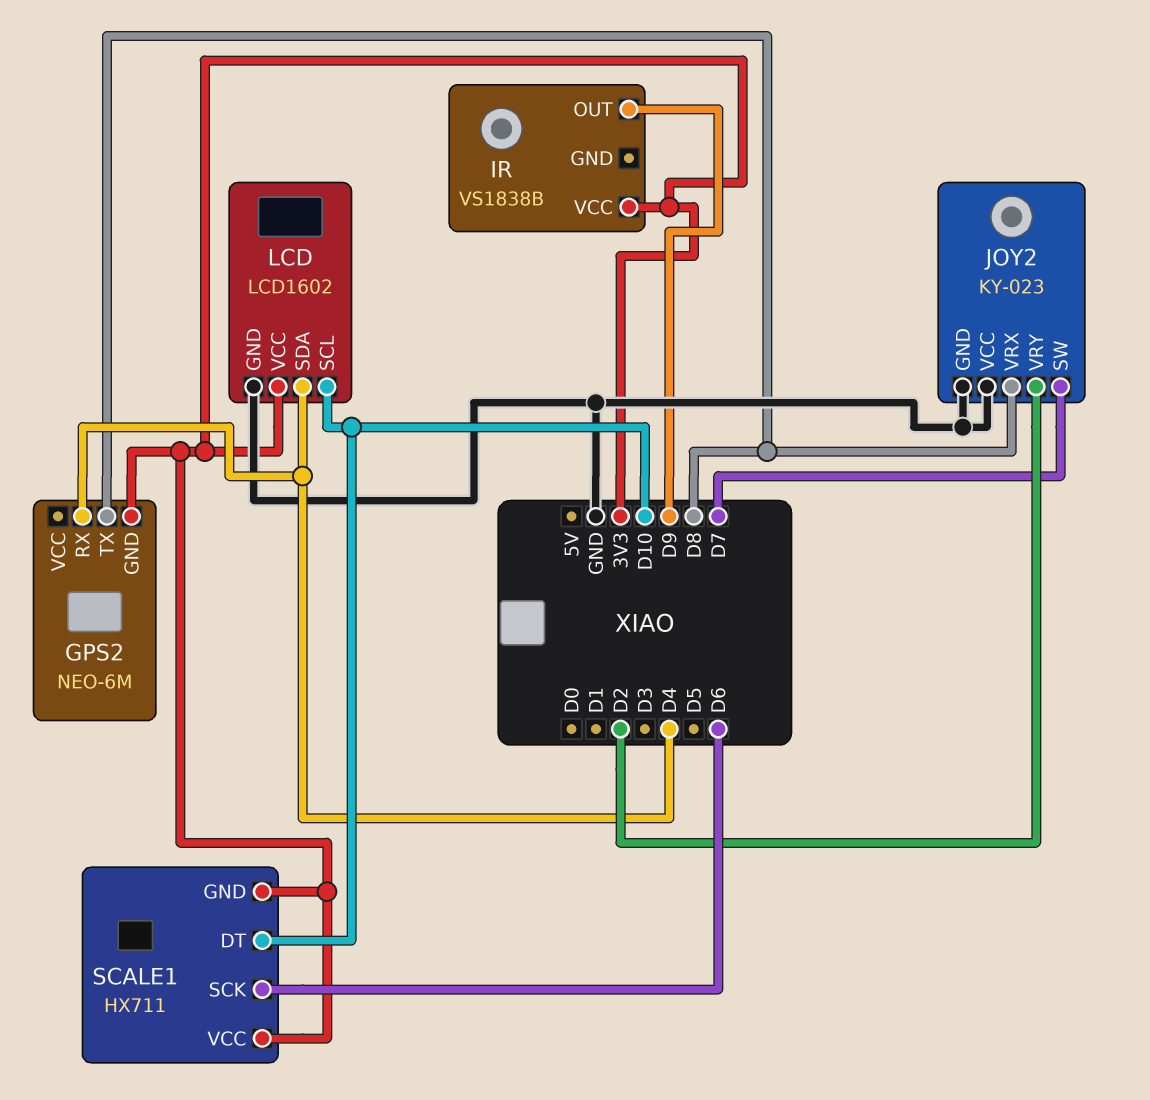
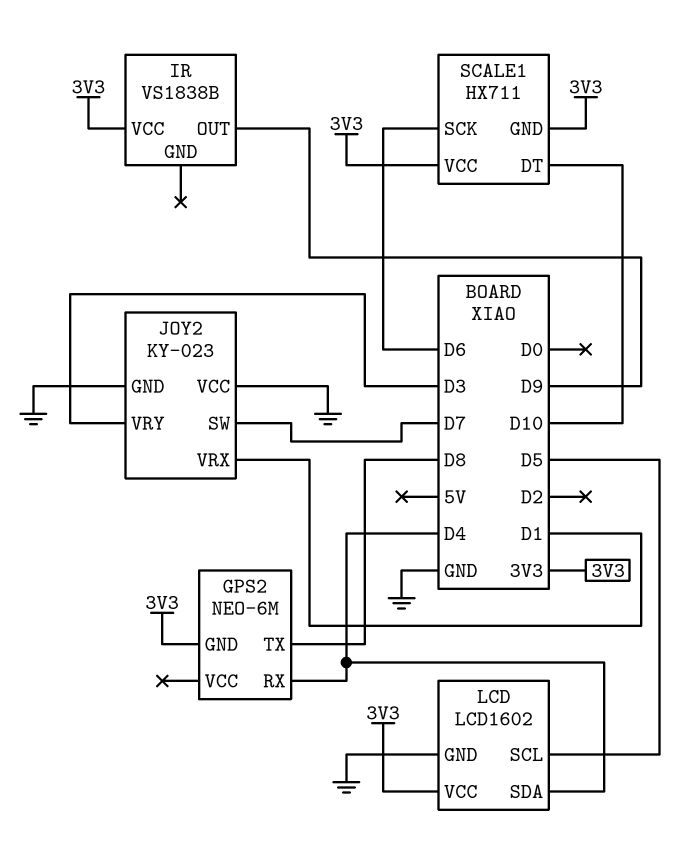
JOY2 pin VRX: D8 -> D1
JOY2 pin VRY: D2 -> D3
LCD pin SCL: D10 -> D5

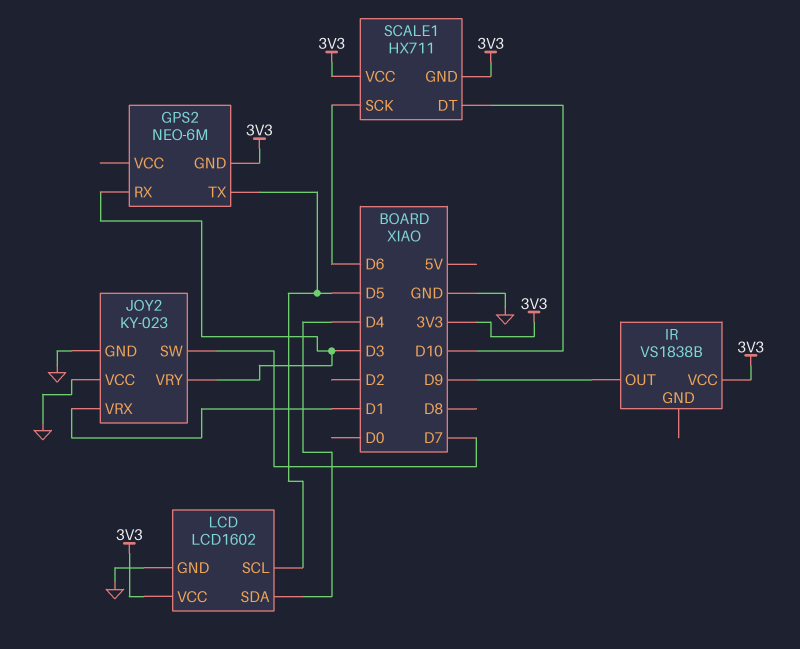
GPS2 pin RX: D4 -> D3
GPS2 pin TX: D8 -> D5

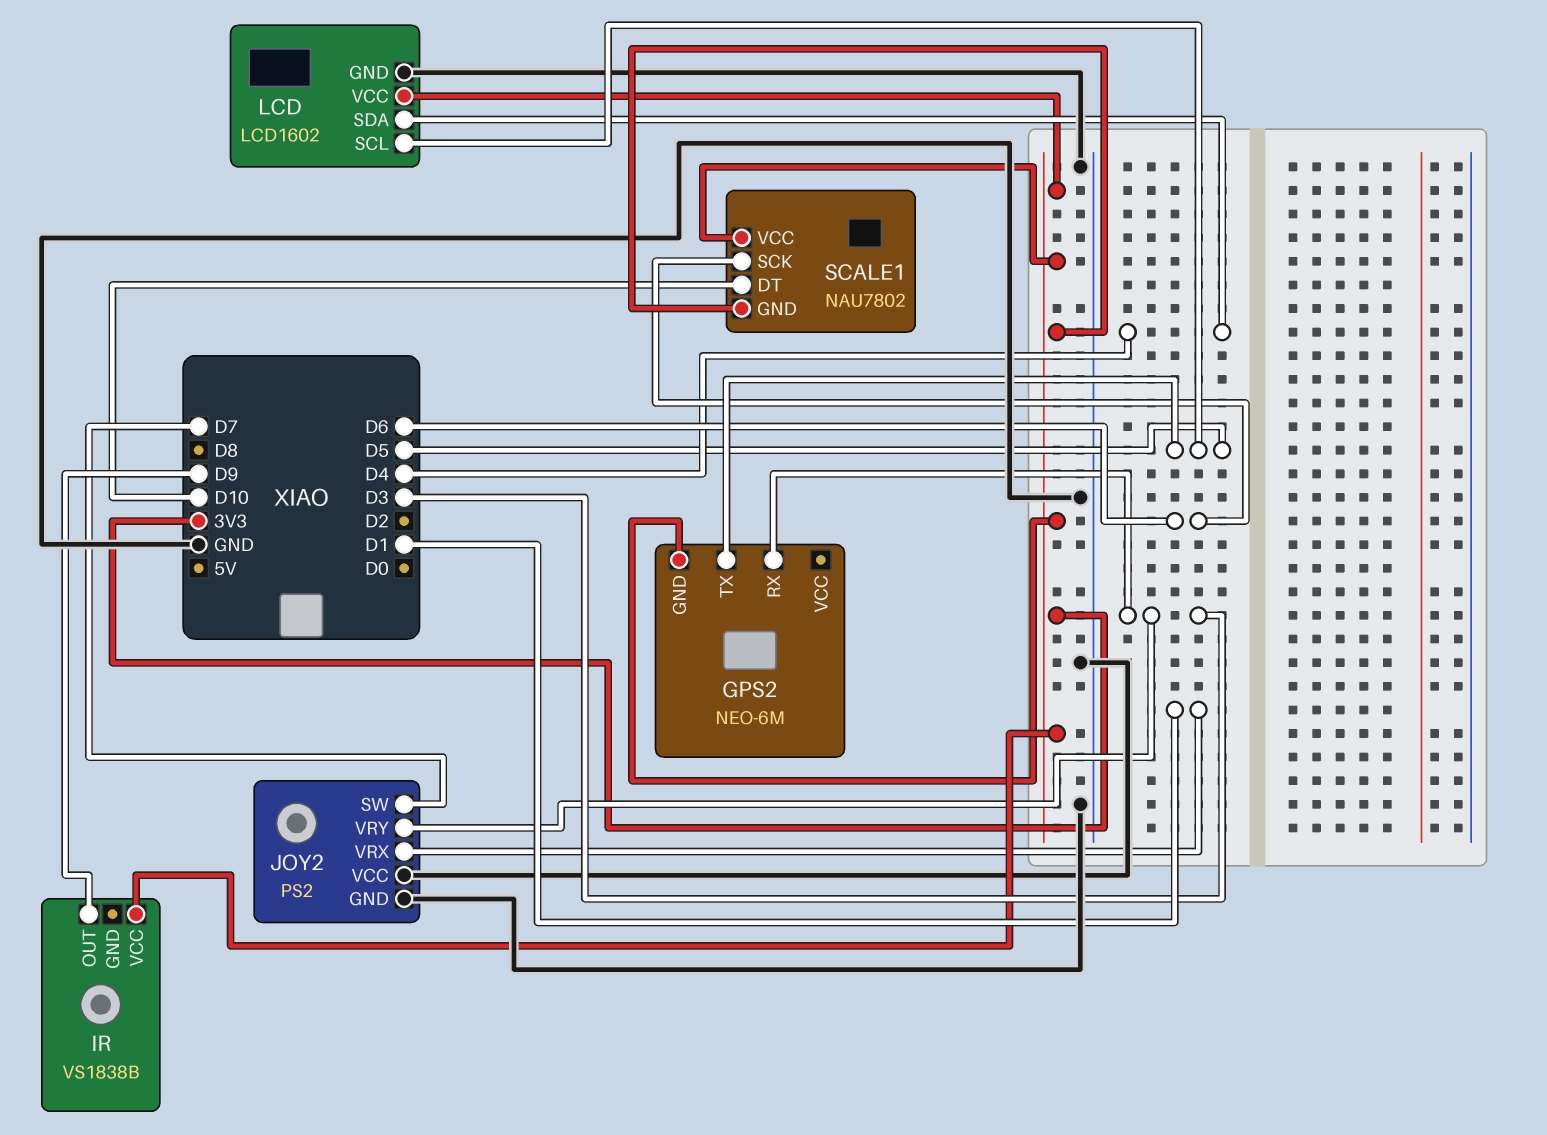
JOY2: KY-023 -> PS2
SCALE1: HX711 -> NAU7802

